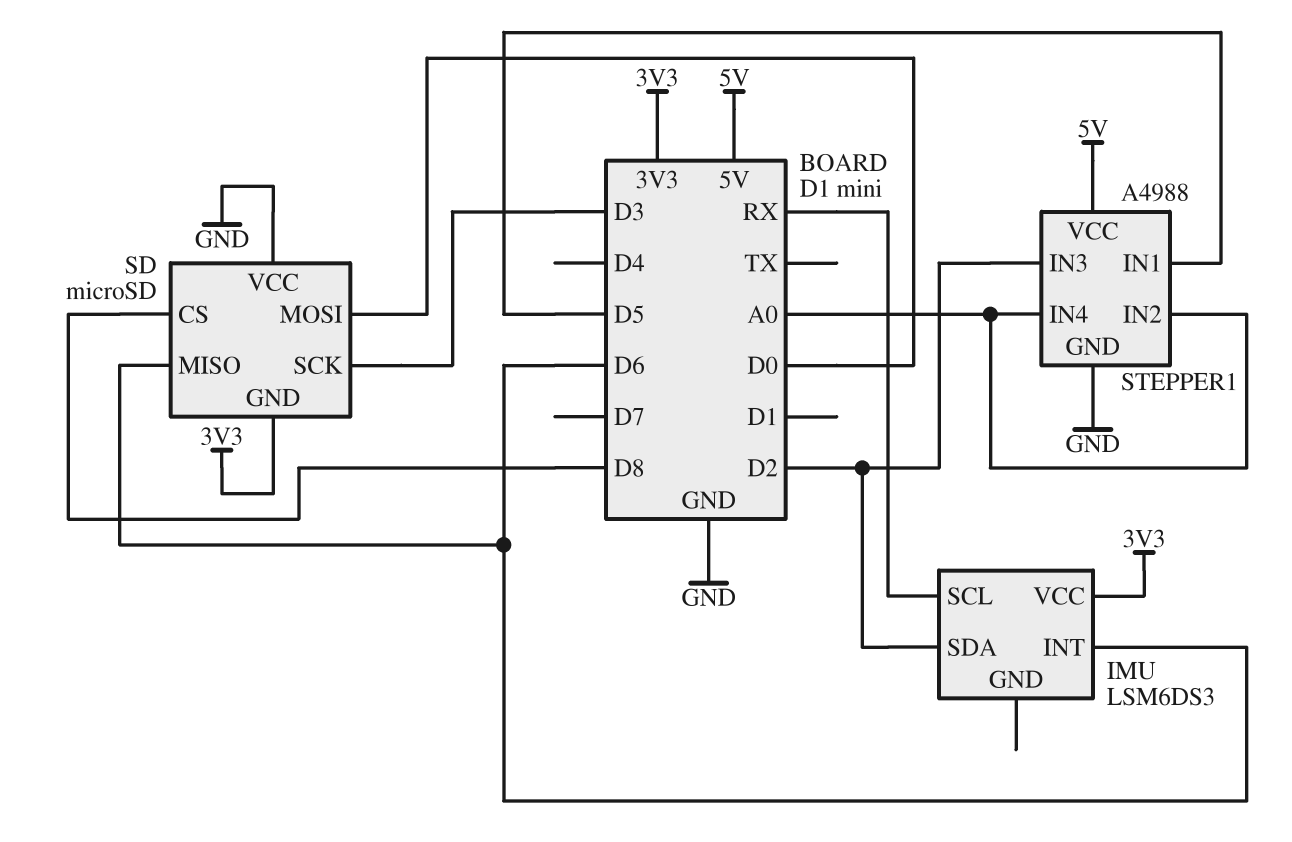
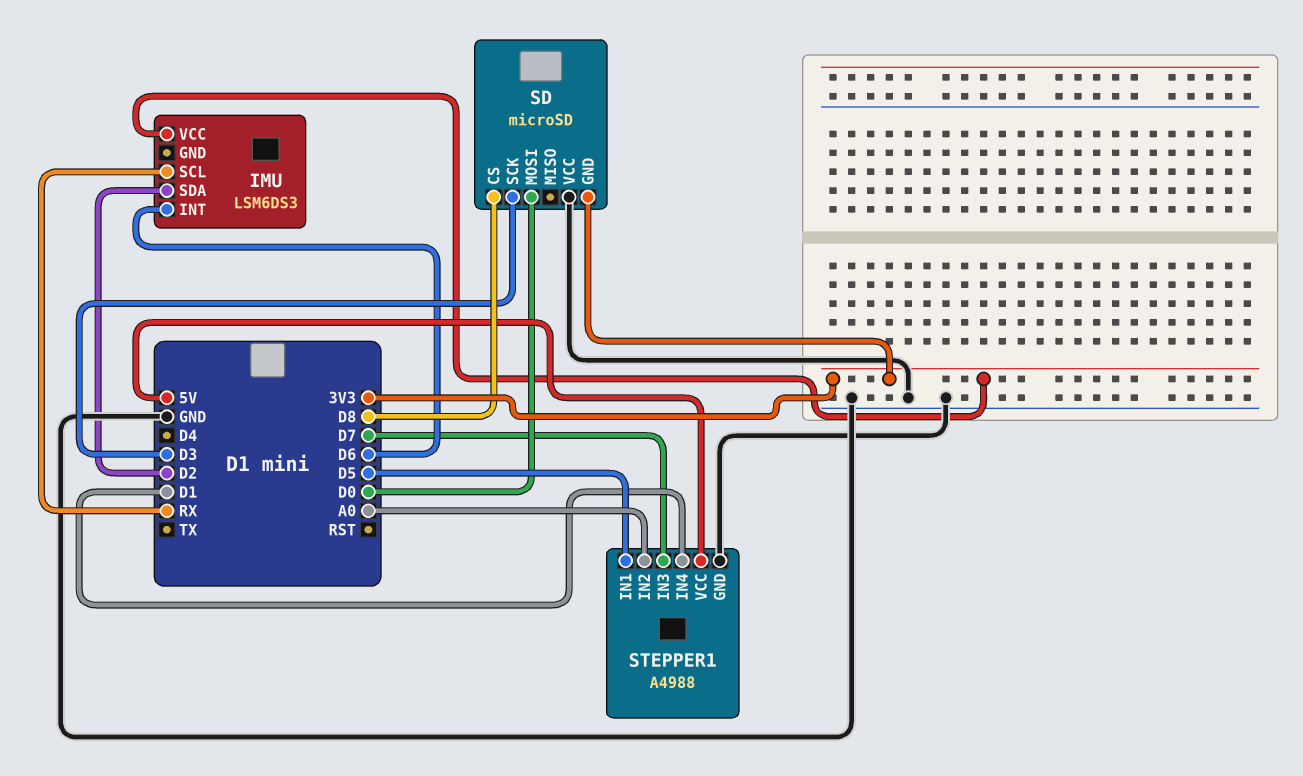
SD pin MISO: D6 -> none
STEPPER1 pin IN3: D2 -> D7
STEPPER1 pin IN4: A0 -> D1

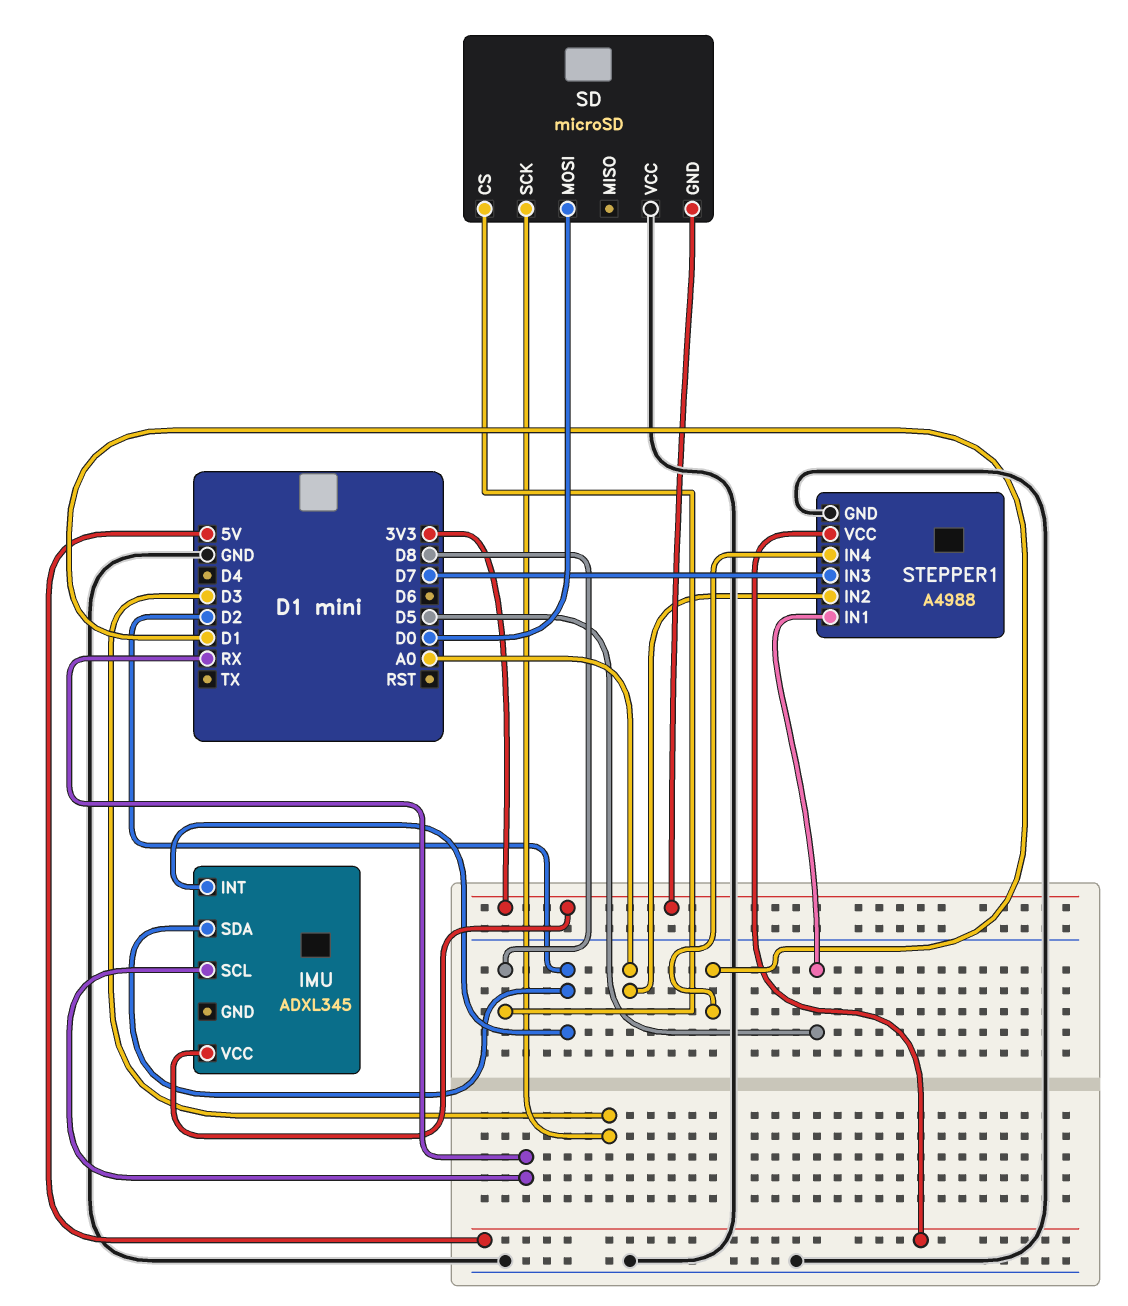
IMU: LSM6DS3 -> ADXL345
IMU pin INT: D6 -> D2

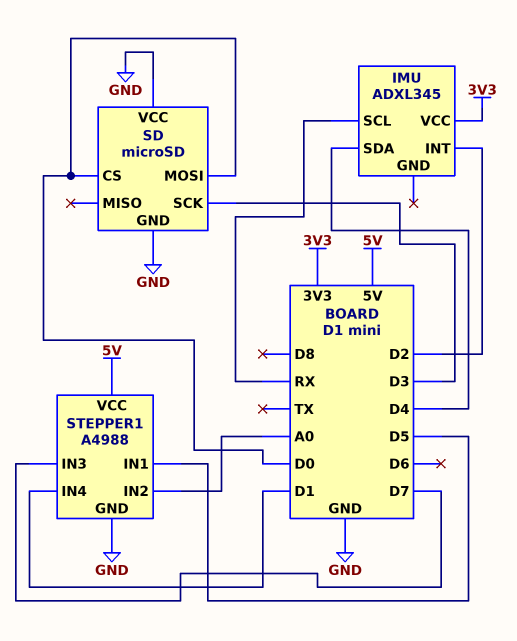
IMU pin SDA: D2 -> D4
SD pin CS: D8 -> D0
SD pin GND: 3V3 -> GND

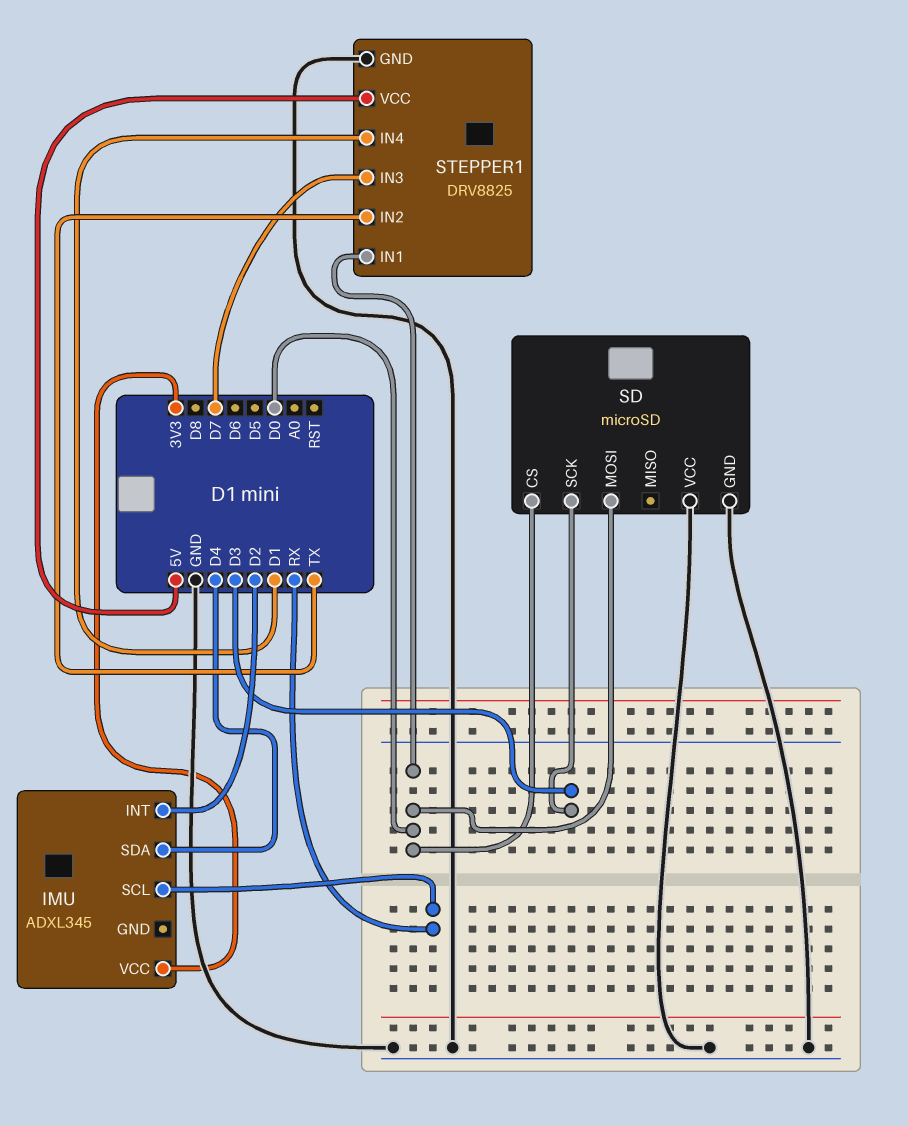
STEPPER1: A4988 -> DRV8825
STEPPER1 pin IN1: D5 -> D0
STEPPER1 pin IN2: A0 -> TX

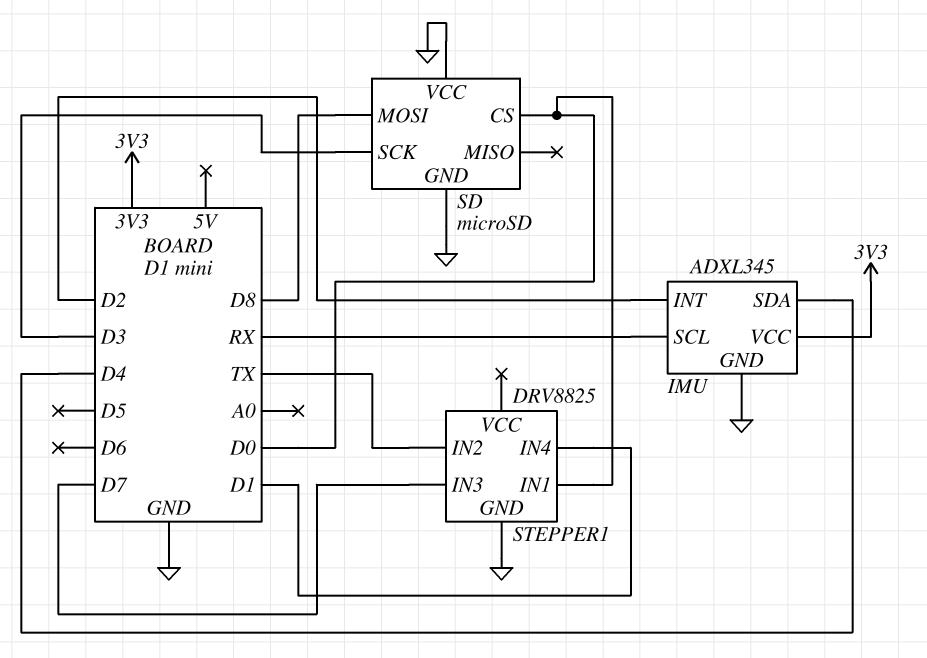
IMU pin GND: none -> GND
SD pin MOSI: D0 -> D8
STEPPER1 pin VCC: 5V -> none

